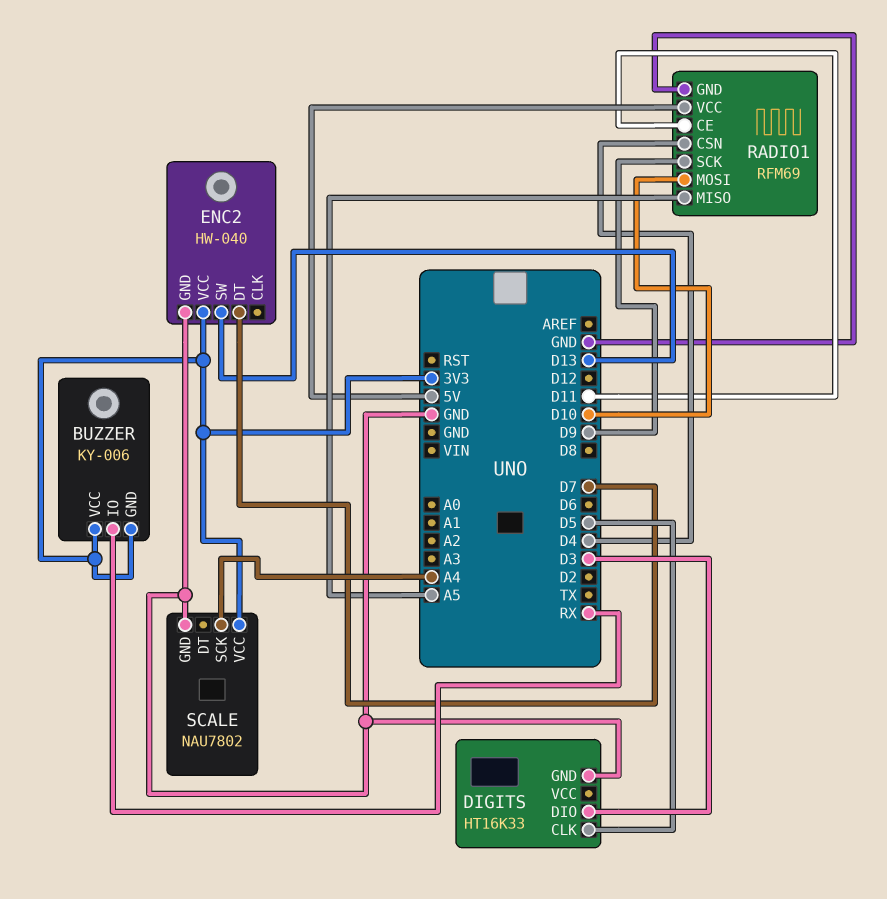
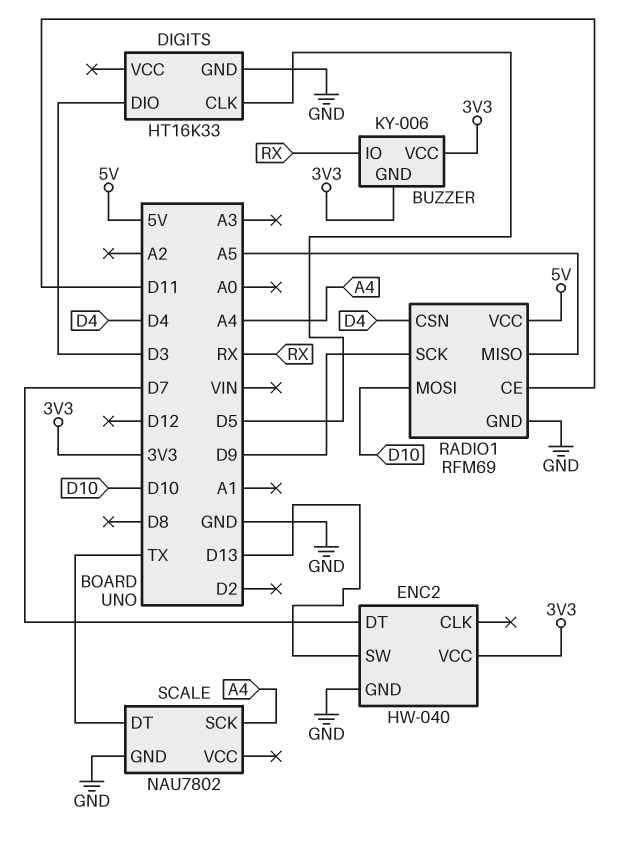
SCALE pin DT: none -> TX
SCALE pin VCC: 3V3 -> none

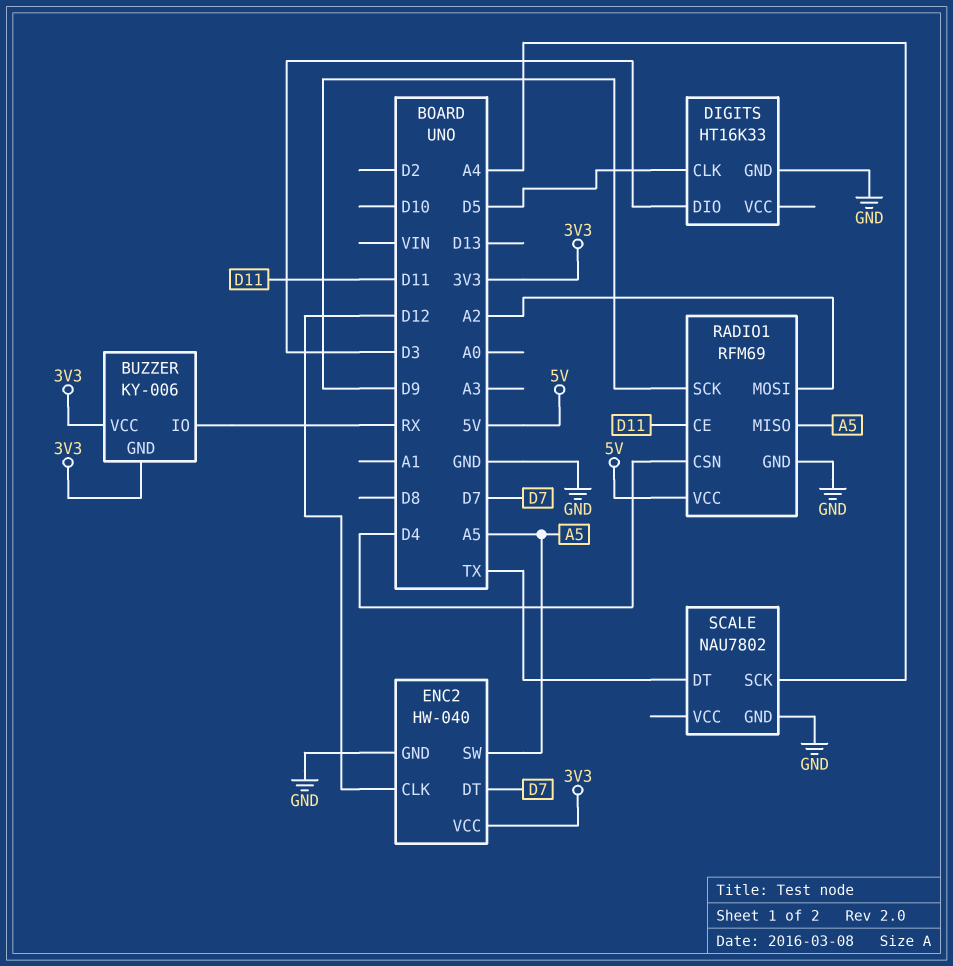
ENC2 pin CLK: none -> D12
ENC2 pin SW: D13 -> A5
RADIO1 pin MOSI: D10 -> A2

